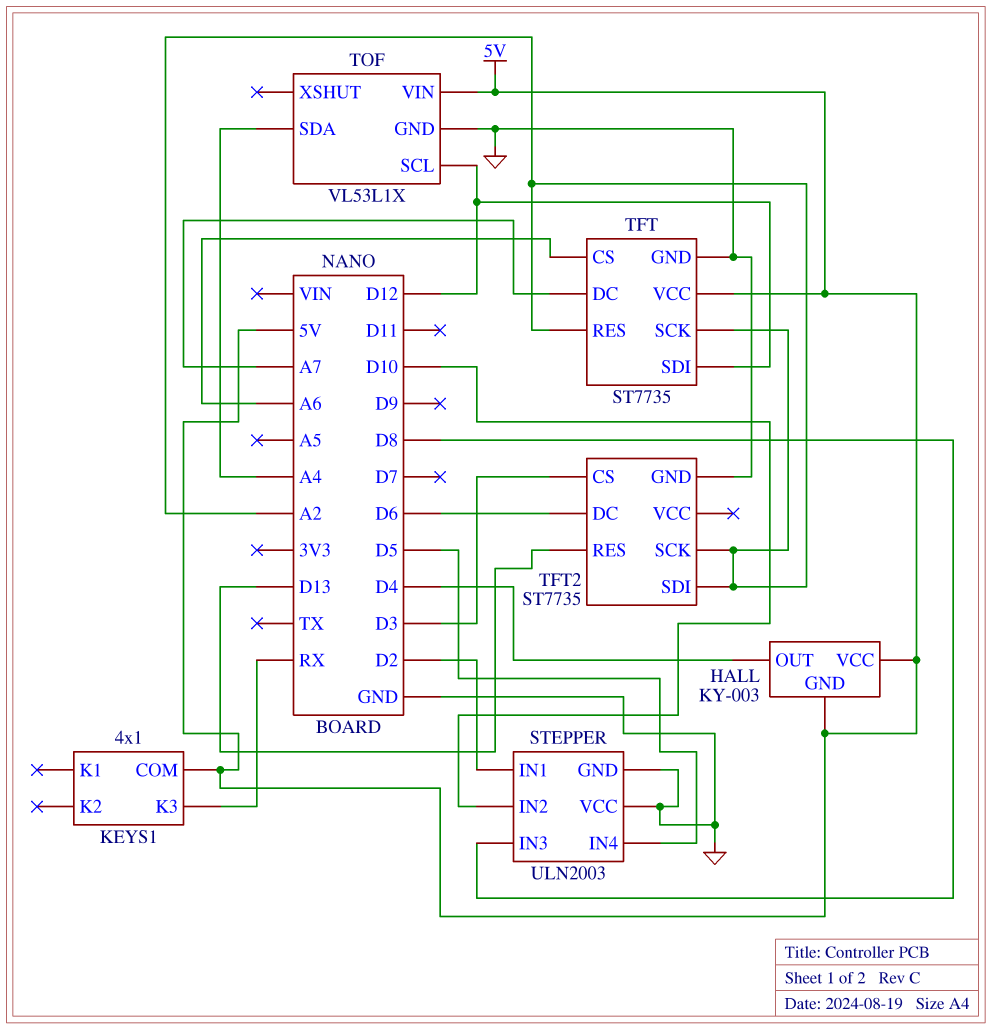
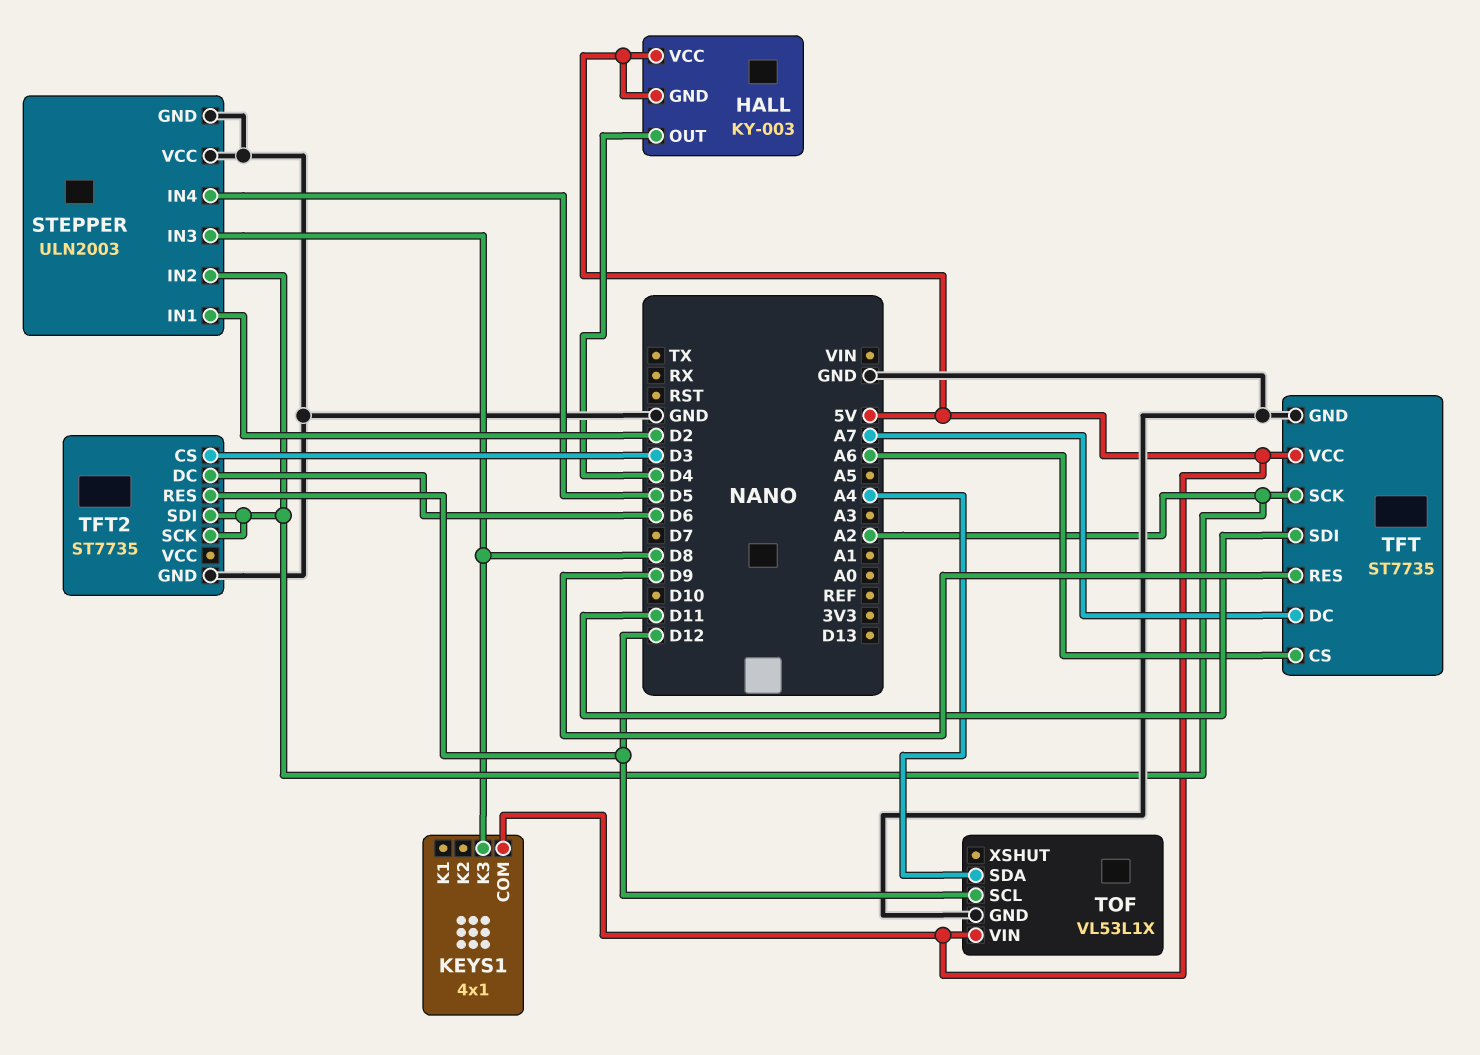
KEYS1 pin K3: RX -> D8
STEPPER pin IN2: D10 -> A2
TFT pin RES: A2 -> D9
TFT pin SDI: D12 -> D11
TFT2 pin RES: D13 -> D12

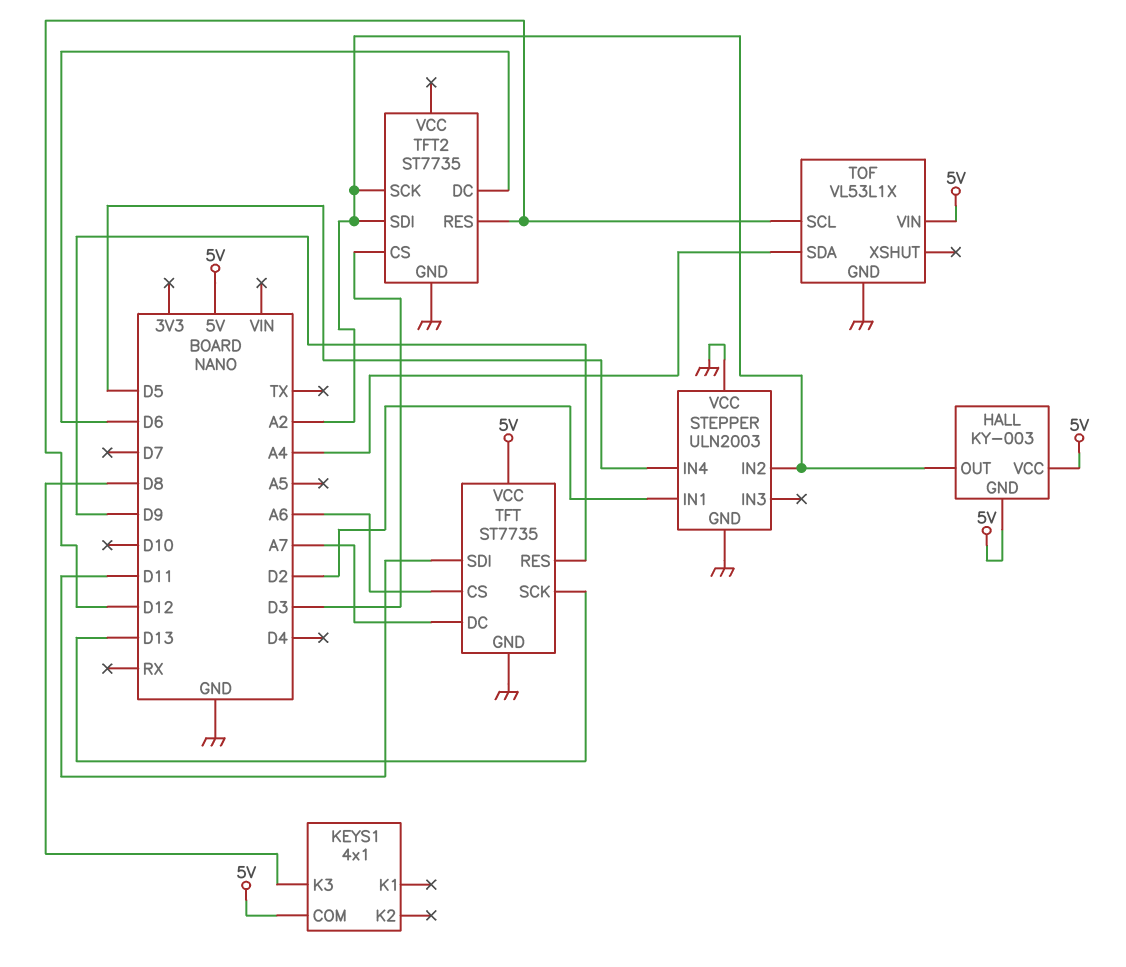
HALL pin OUT: D4 -> A2
STEPPER pin IN3: D8 -> none
TFT pin SCK: A2 -> D13

